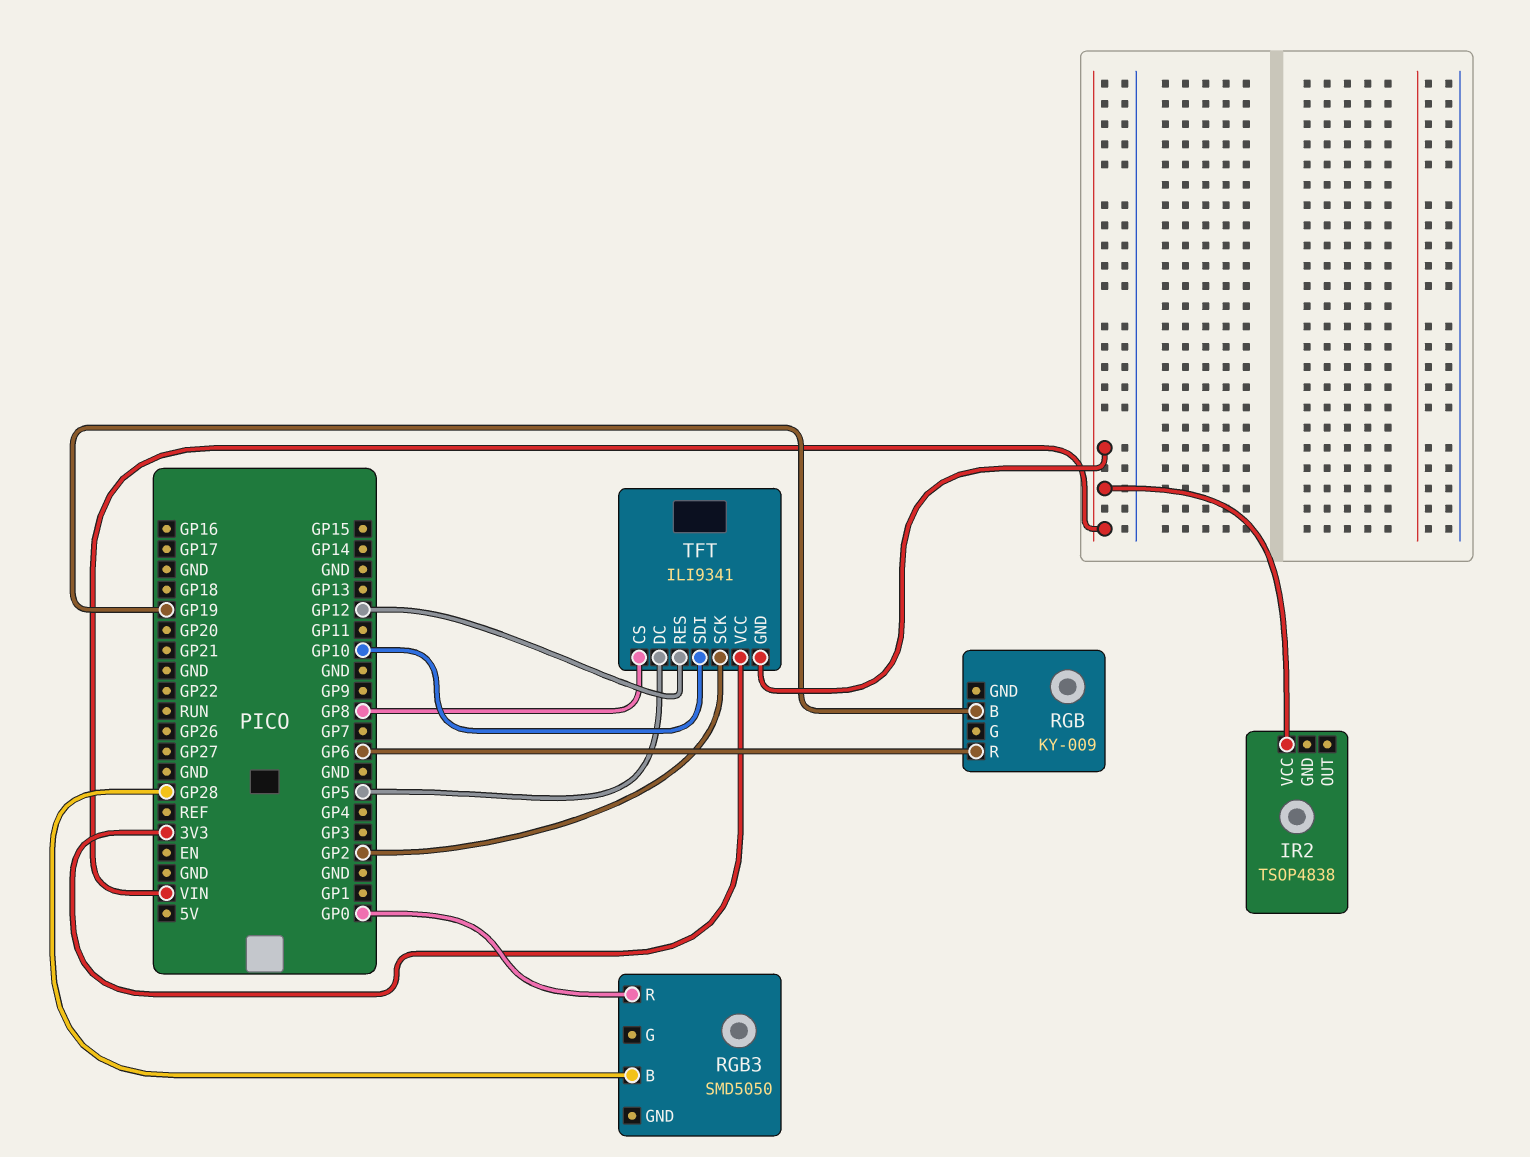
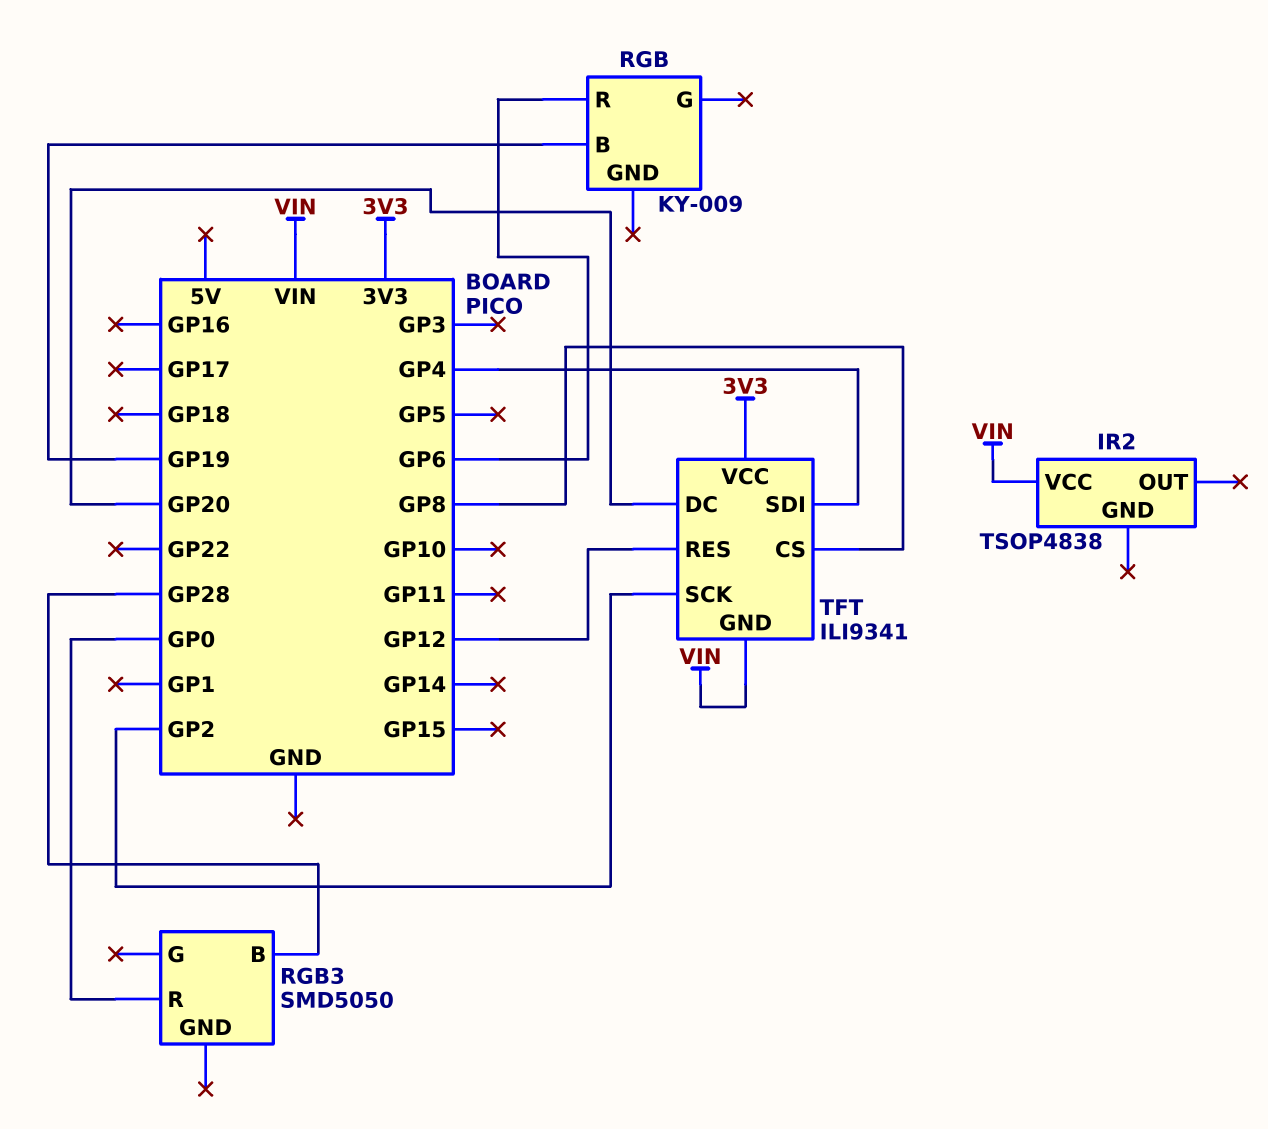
TFT pin DC: GP5 -> GP20
TFT pin SDI: GP10 -> GP4

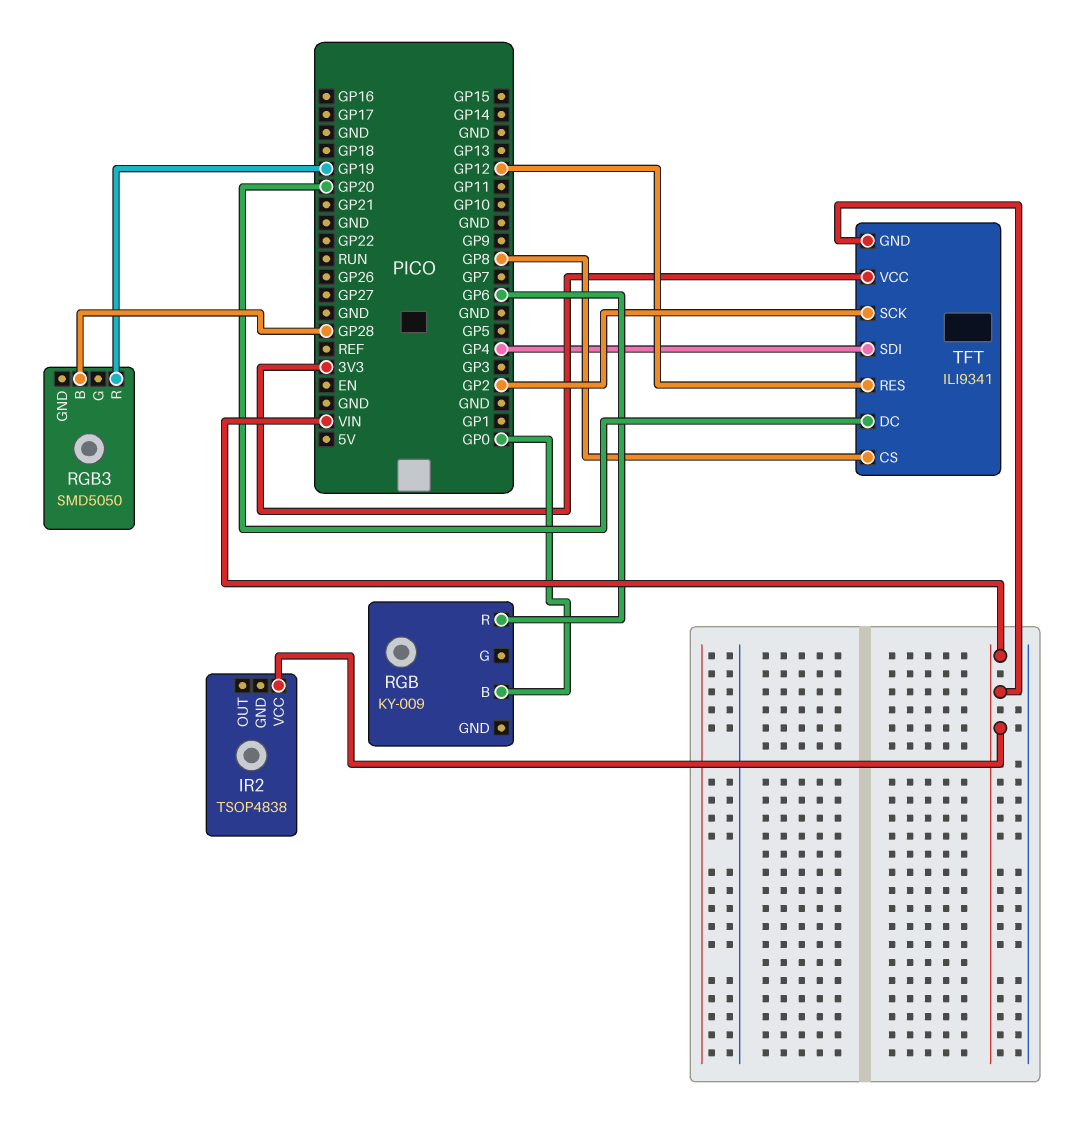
RGB pin B: GP19 -> GP0
RGB3 pin R: GP0 -> GP19

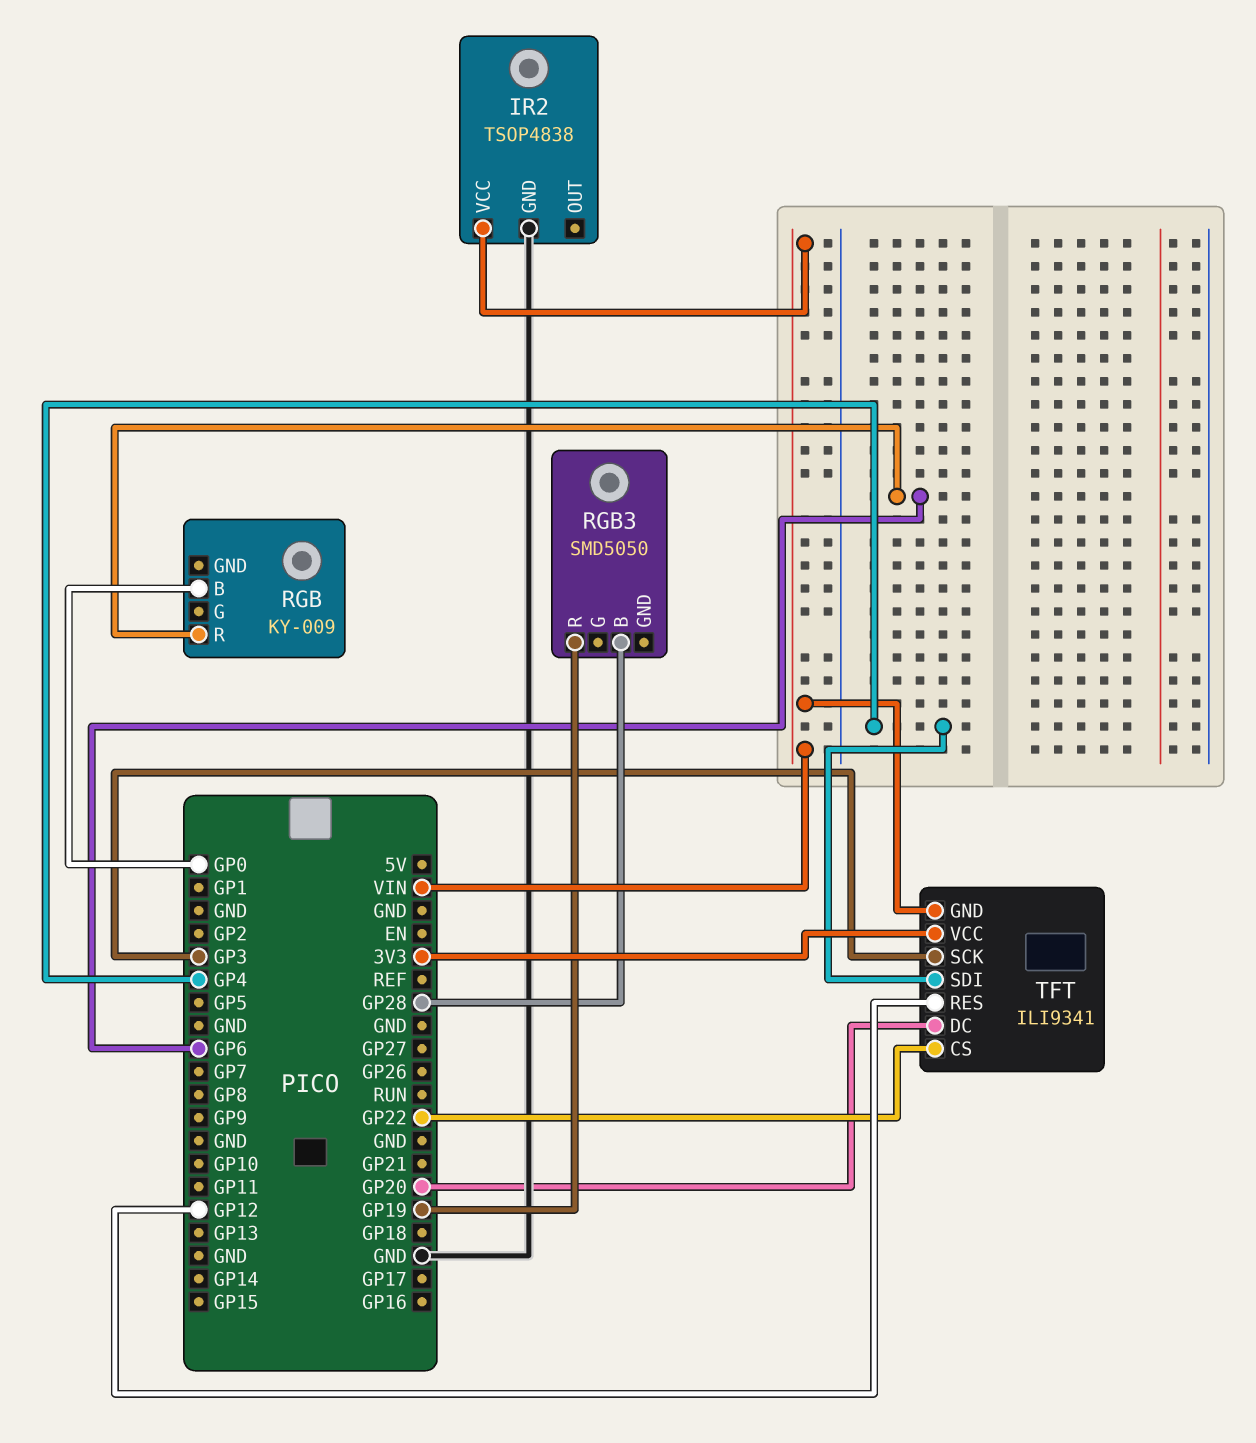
IR2 pin GND: none -> GND
TFT pin CS: GP8 -> GP22
TFT pin SCK: GP2 -> GP3

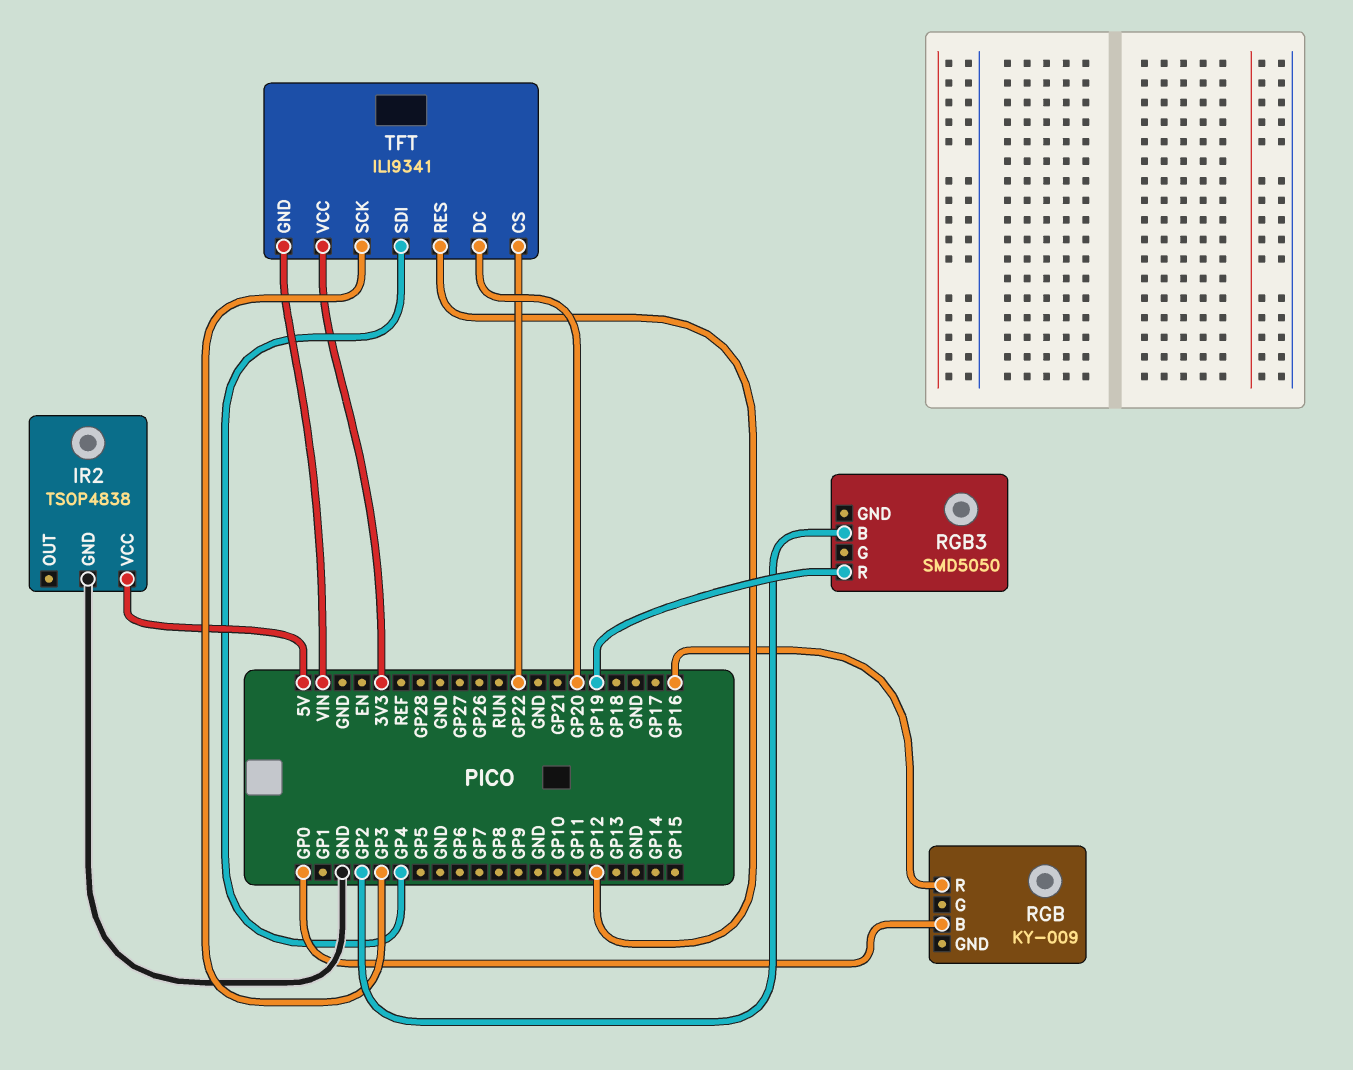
IR2 pin VCC: VIN -> 5V
RGB pin R: GP6 -> GP16
RGB3 pin B: GP28 -> GP2

